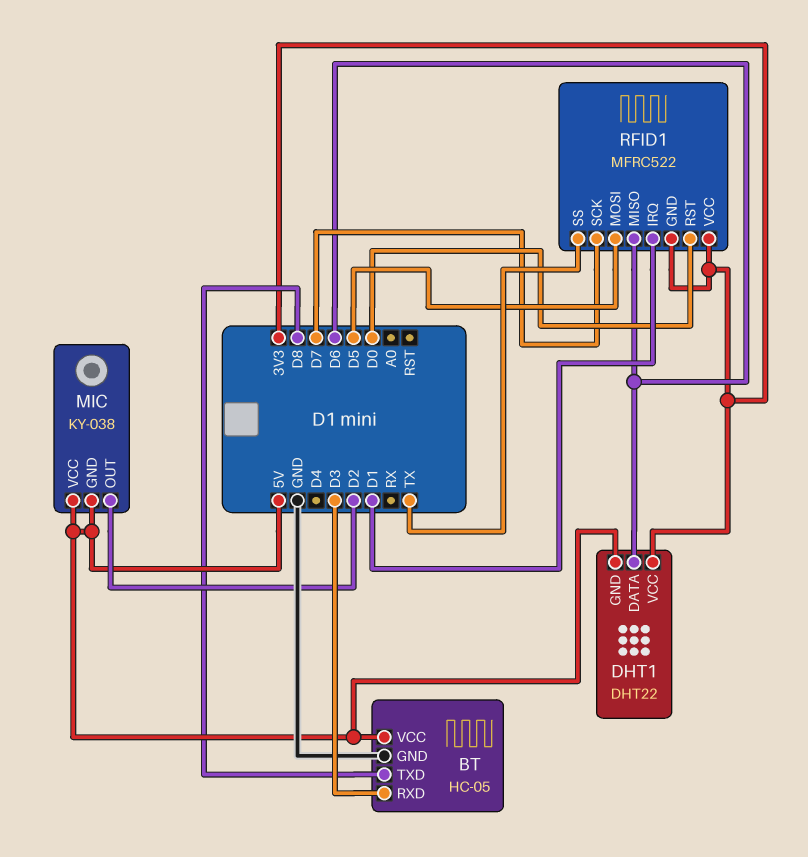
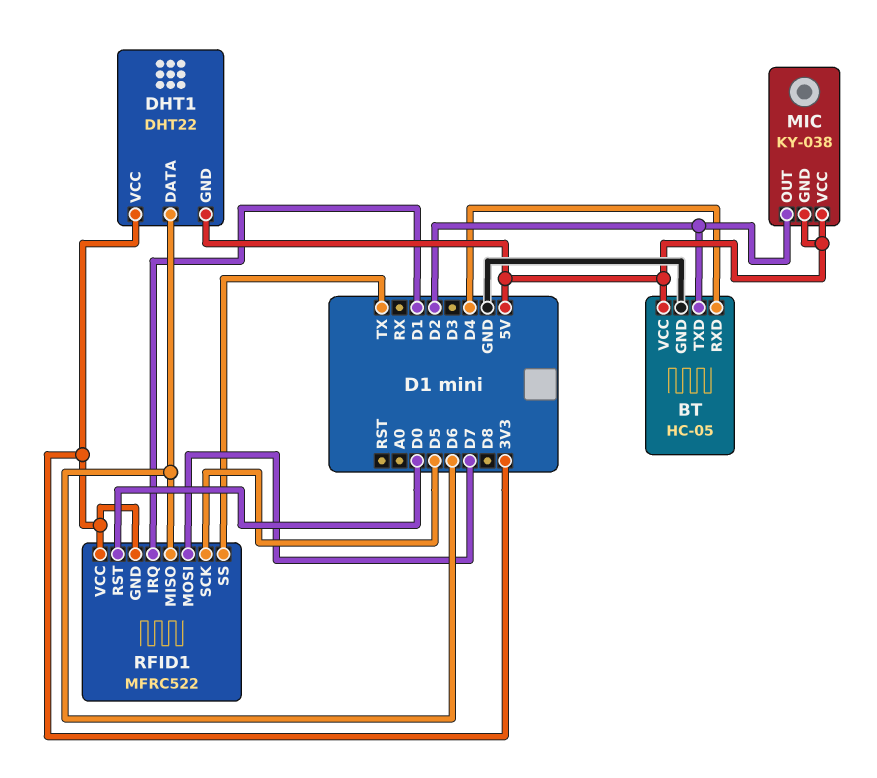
BT pin RXD: D3 -> D4
BT pin TXD: D8 -> D2
RFID1 pin MOSI: D5 -> D7
RFID1 pin SCK: D7 -> D5

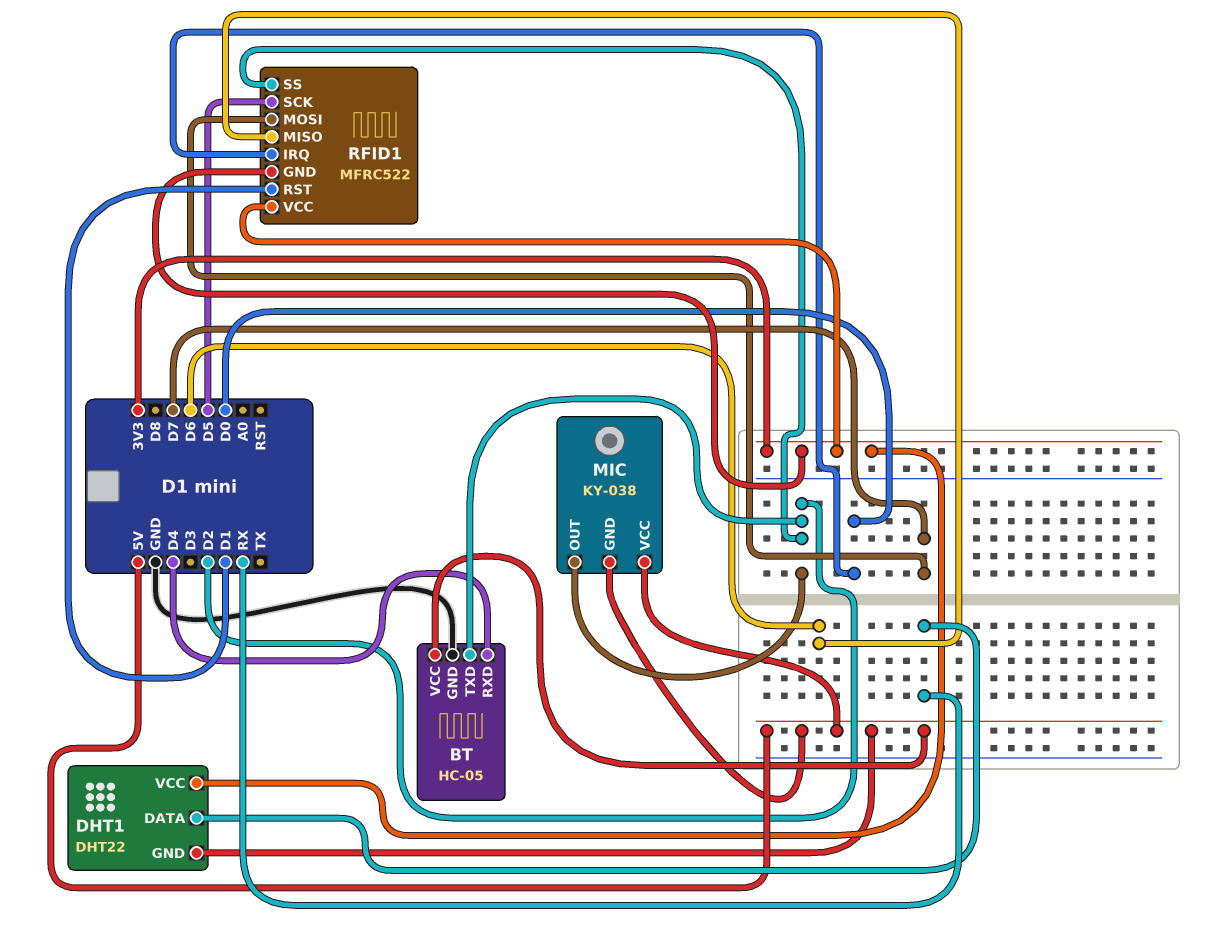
DHT1 pin DATA: D6 -> RX
RFID1 pin IRQ: D1 -> D0
RFID1 pin RST: D0 -> D1
RFID1 pin SS: TX -> D2

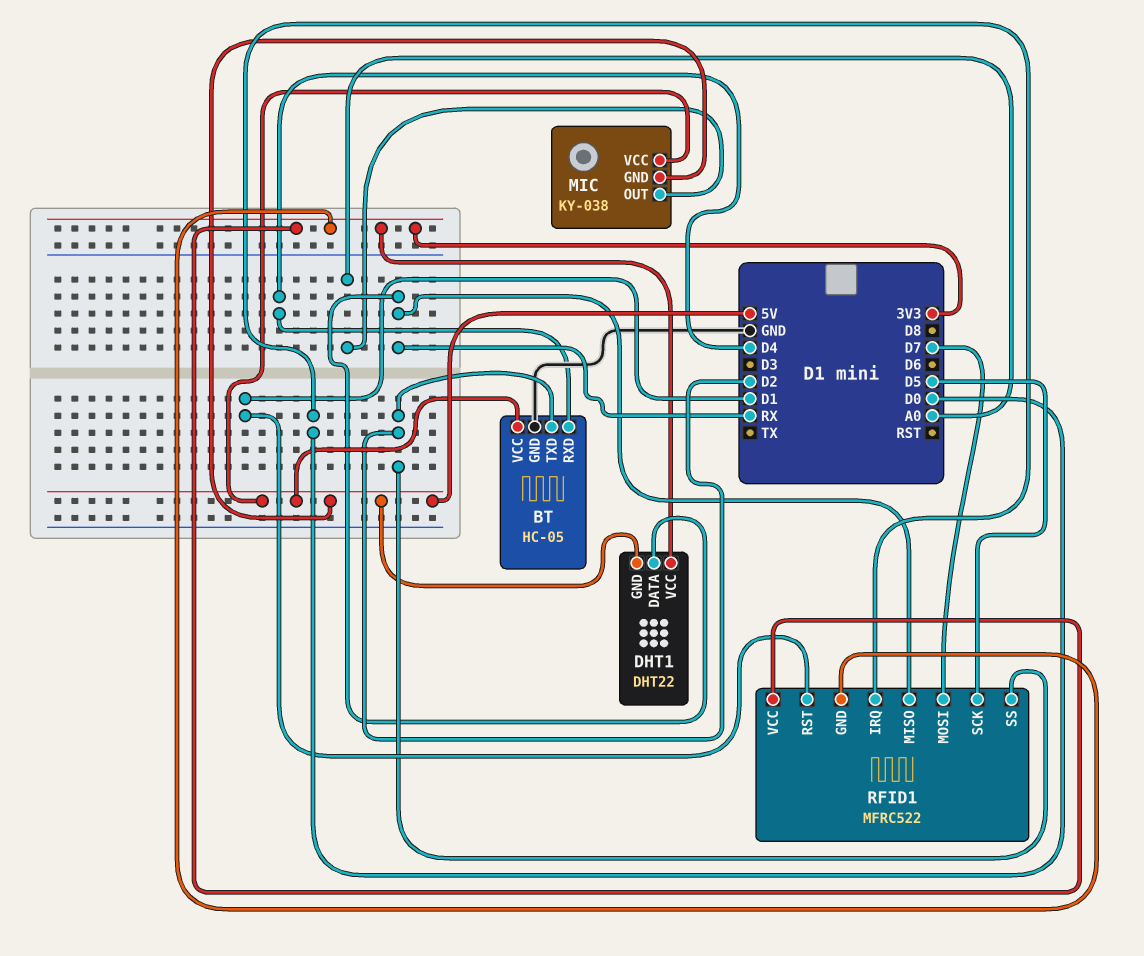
MIC pin OUT: D2 -> A0
RFID1 pin MISO: D6 -> RX

